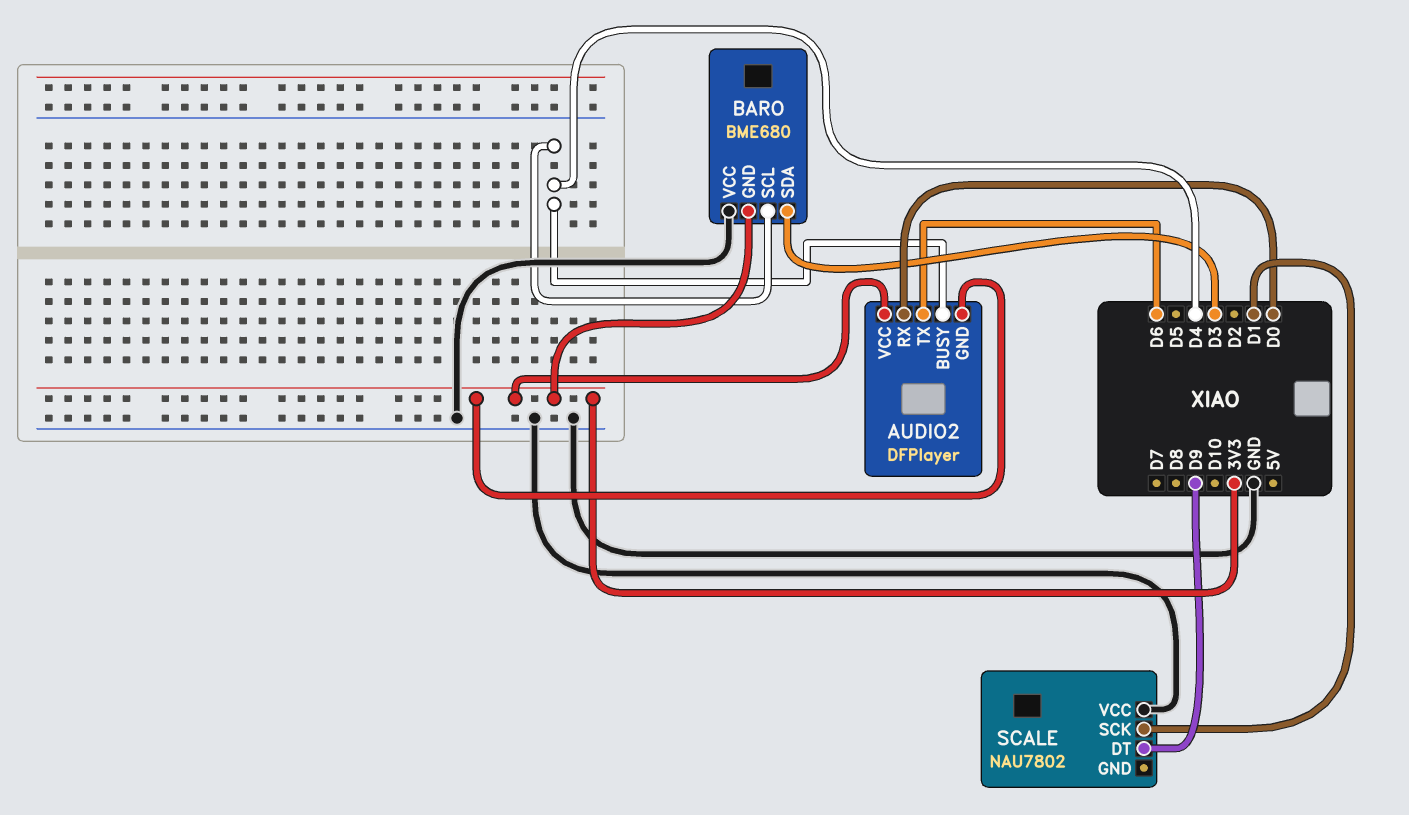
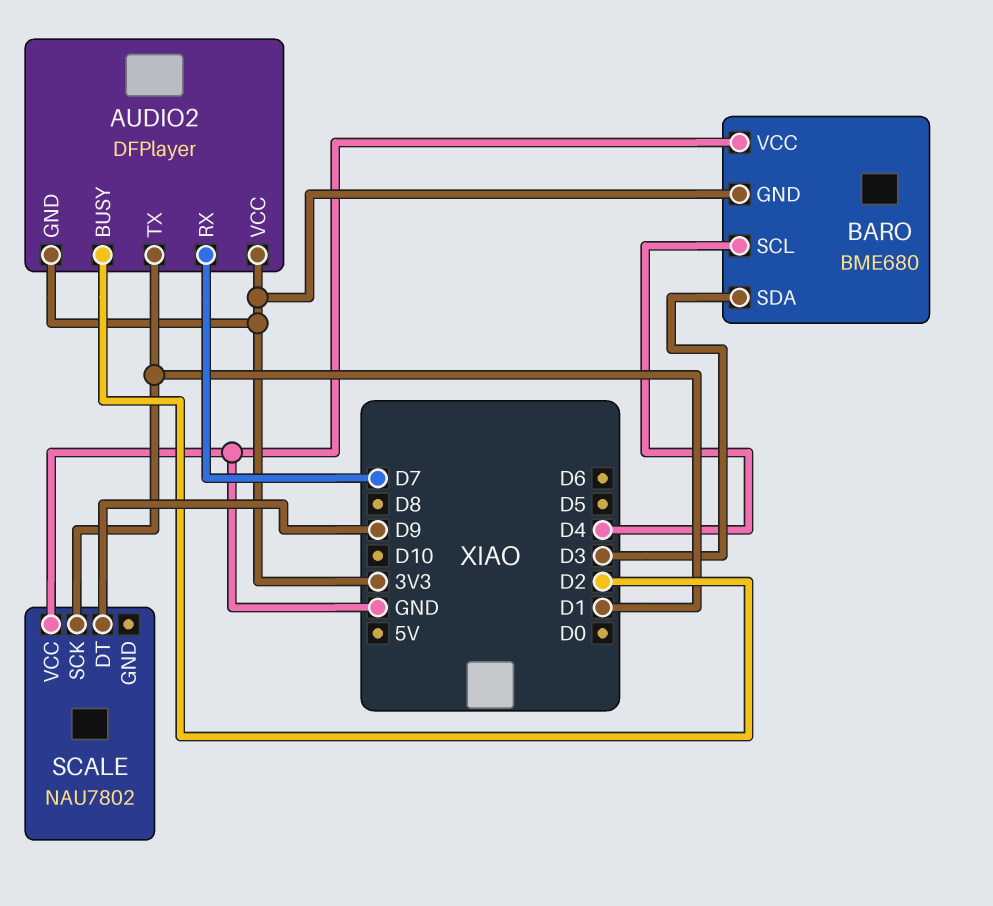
AUDIO2 pin BUSY: D4 -> D2
AUDIO2 pin RX: D0 -> D7
AUDIO2 pin TX: D6 -> D1

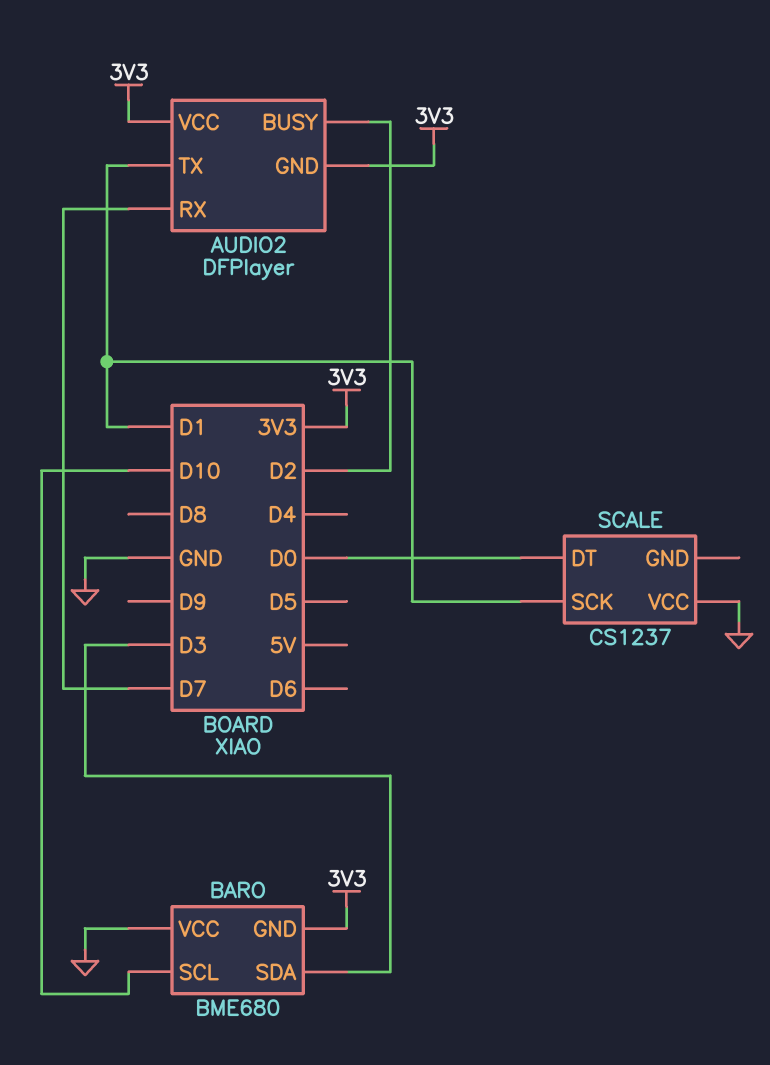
BARO pin SCL: D4 -> D10
SCALE: NAU7802 -> CS1237
SCALE pin DT: D9 -> D0

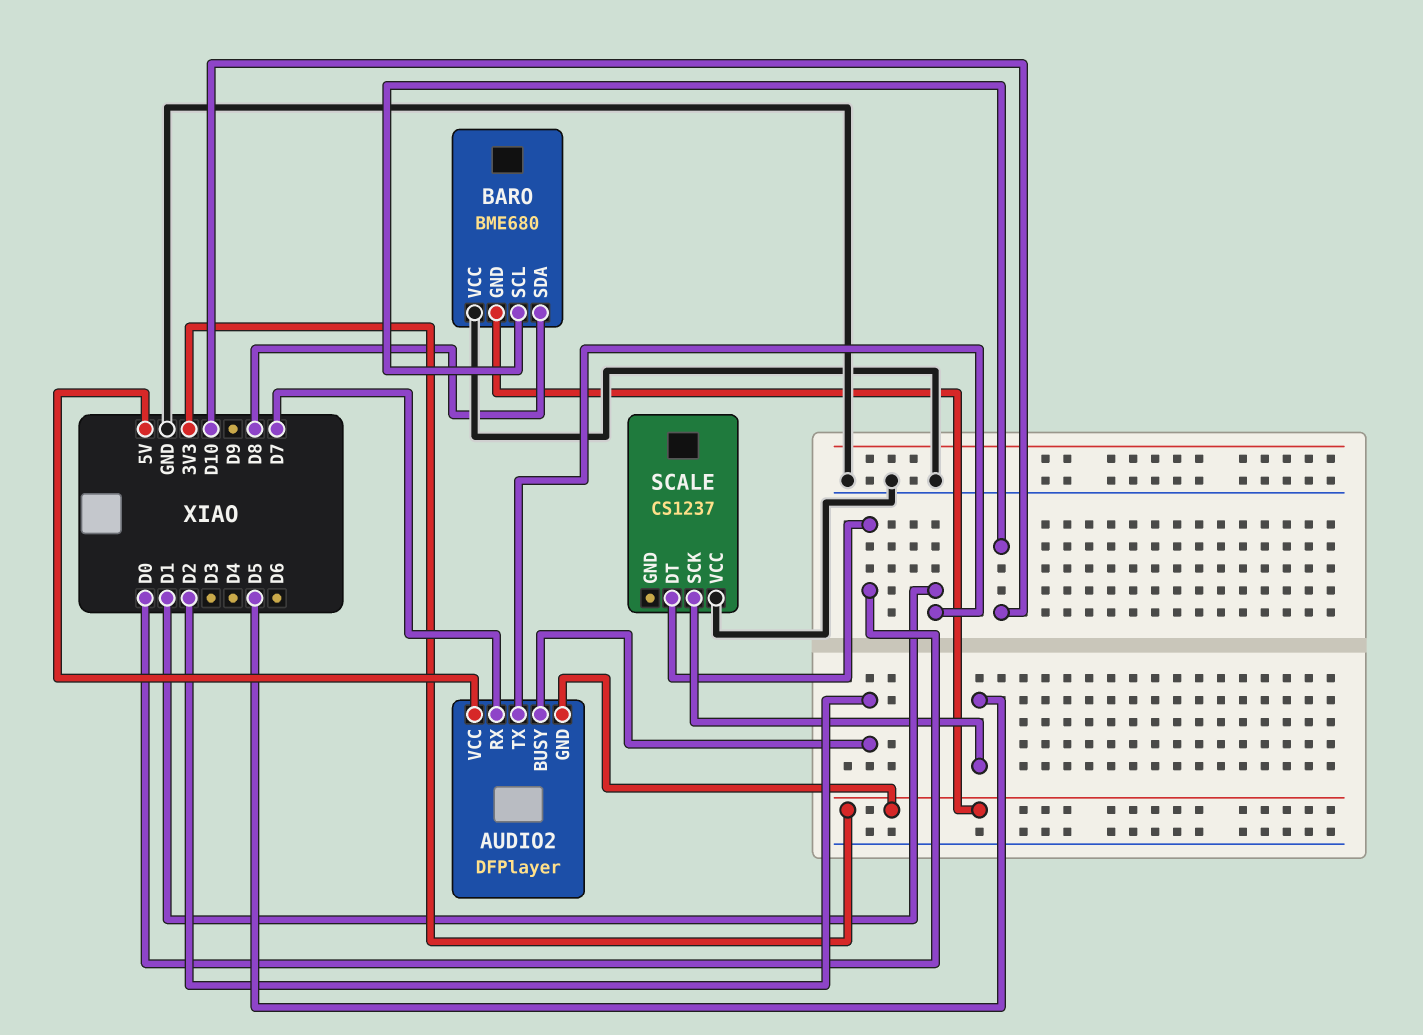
AUDIO2 pin VCC: 3V3 -> 5V
BARO pin SDA: D3 -> D8
SCALE pin SCK: D1 -> D5

